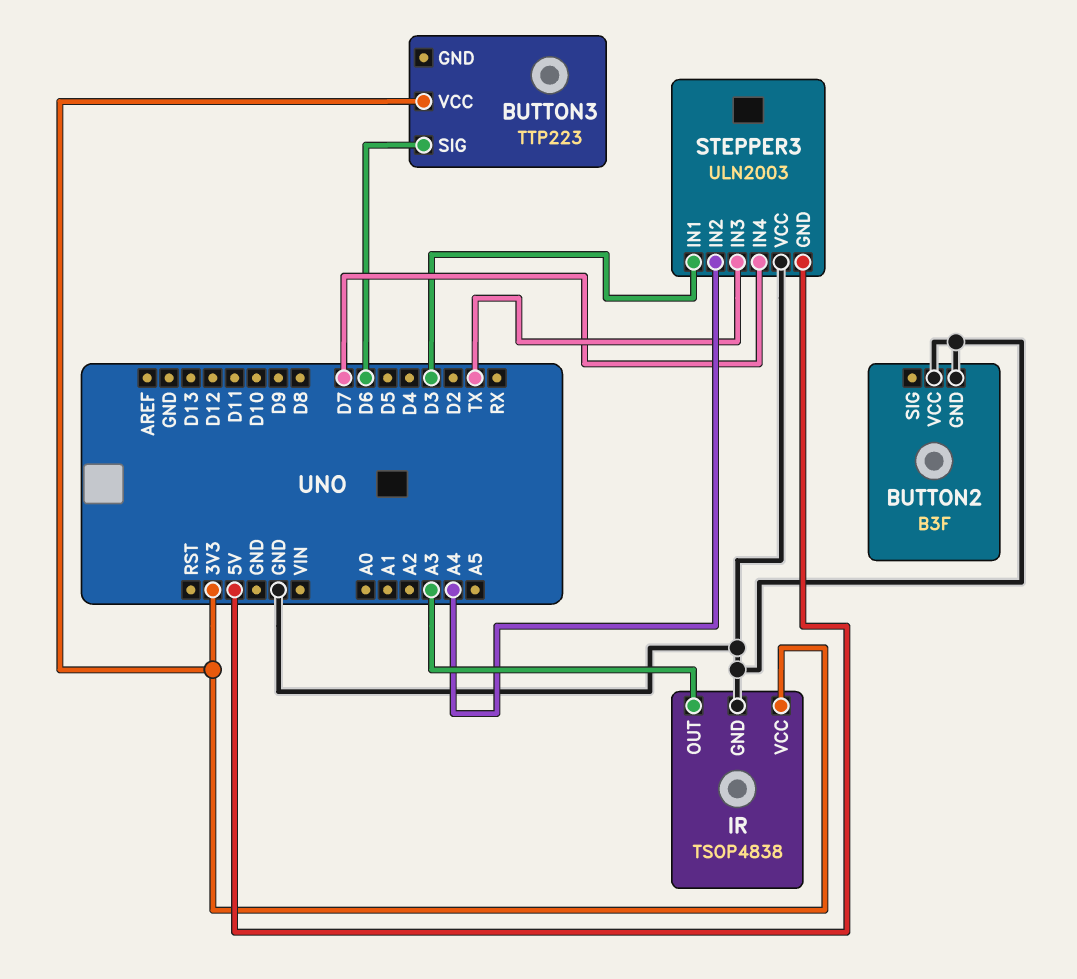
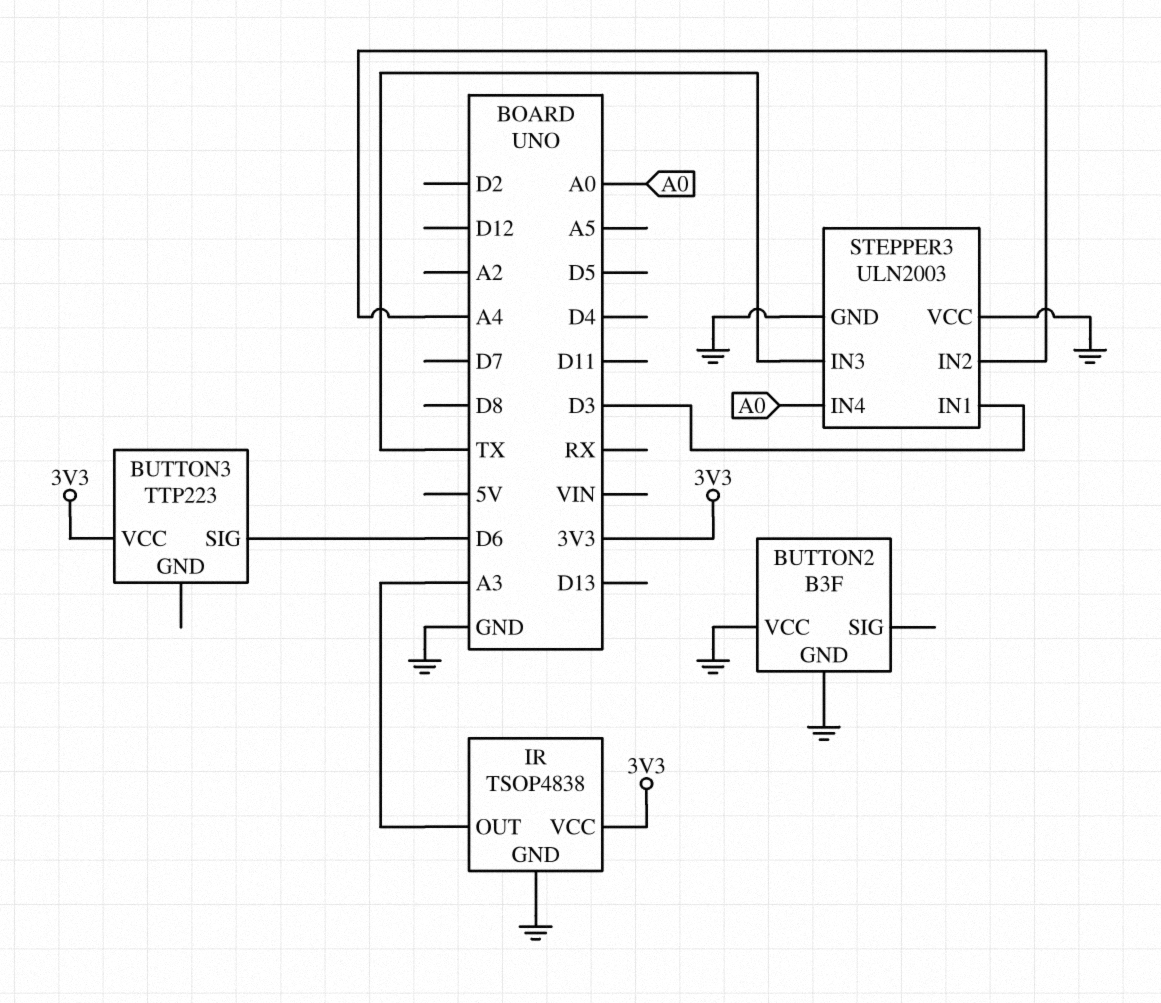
STEPPER3 pin GND: 5V -> GND
STEPPER3 pin IN4: D7 -> A0

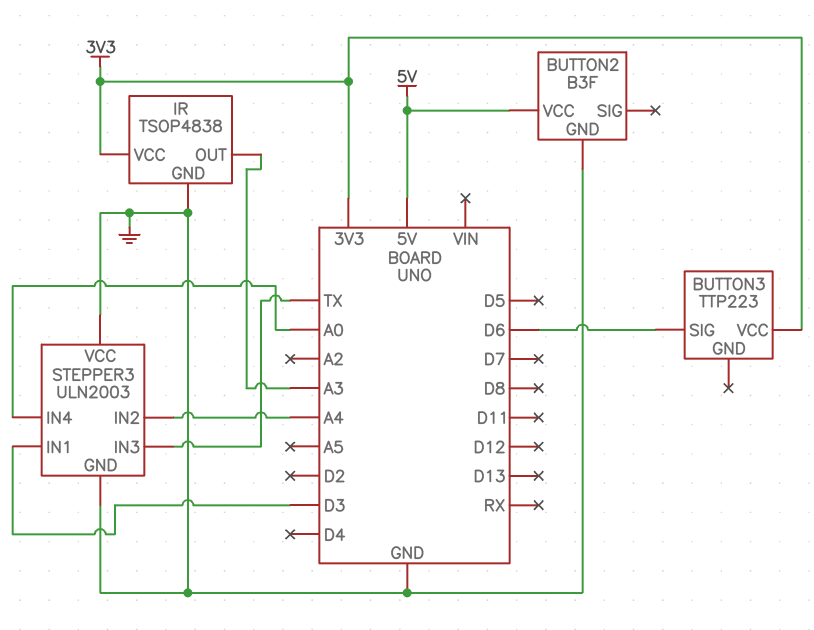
BUTTON2 pin VCC: GND -> 5V

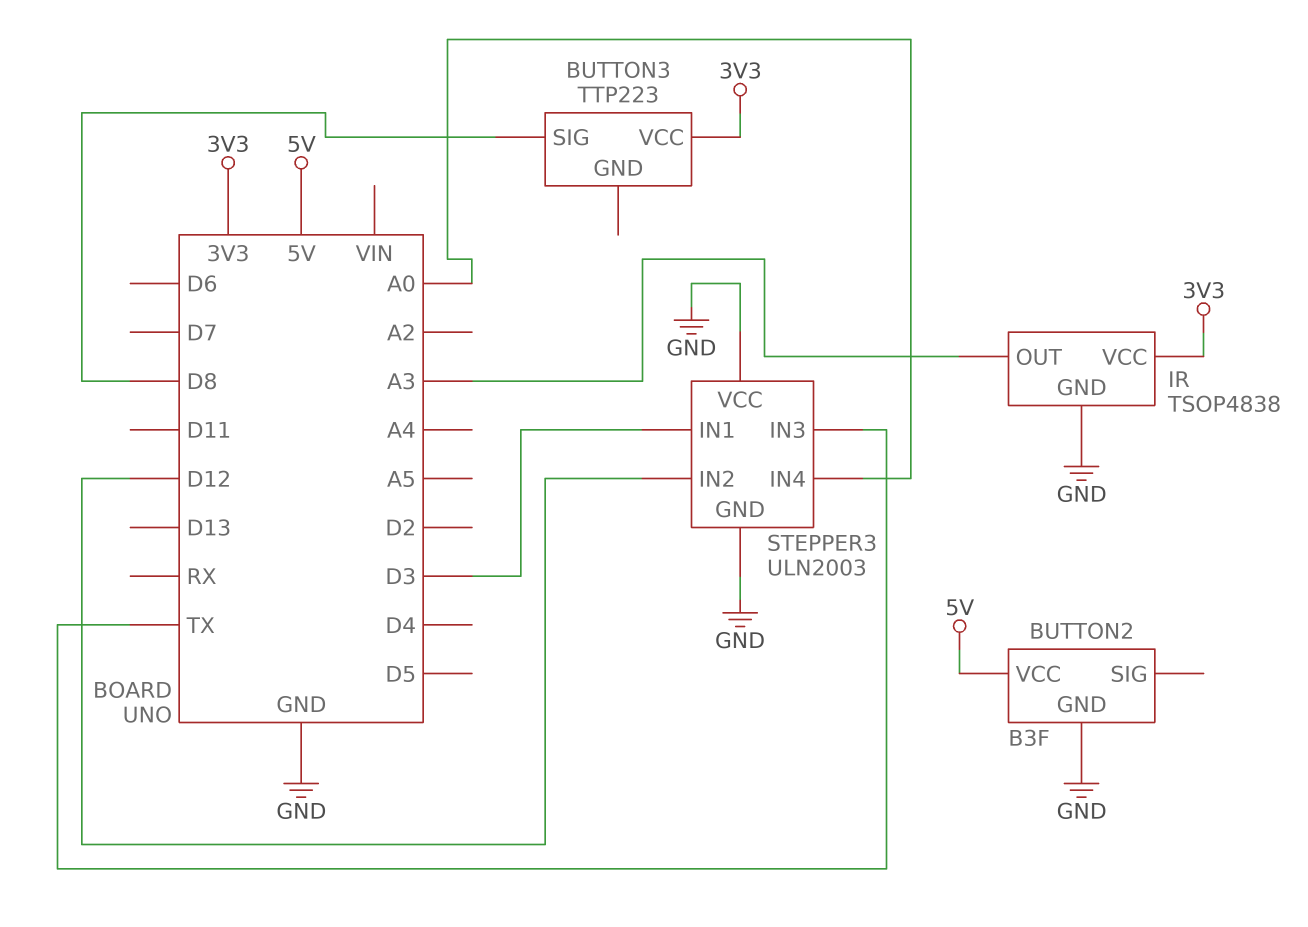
BUTTON3 pin SIG: D6 -> D8
STEPPER3 pin IN2: A4 -> D12

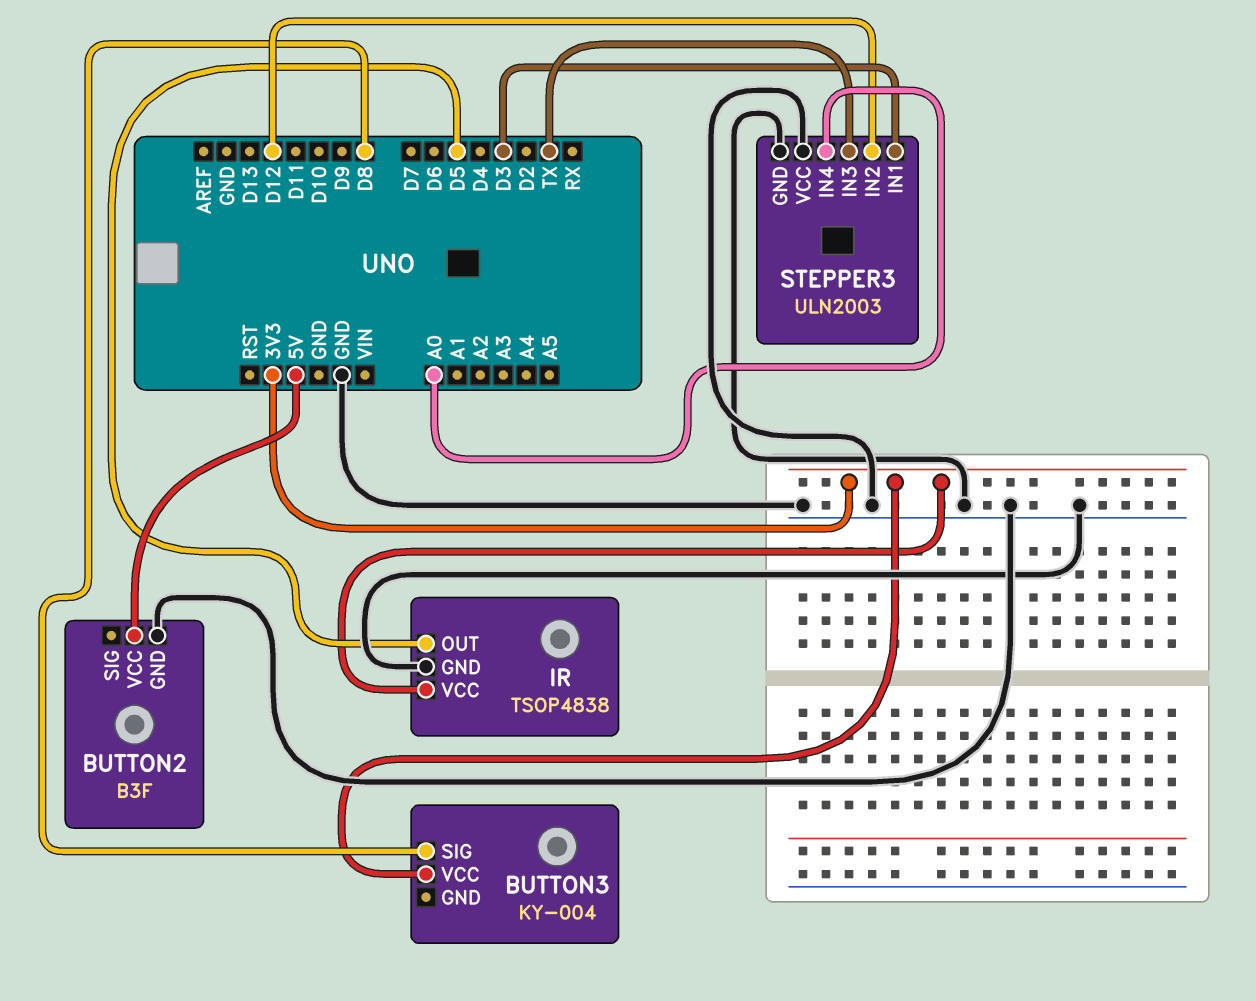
BUTTON3: TTP223 -> KY-004
IR pin OUT: A3 -> D5

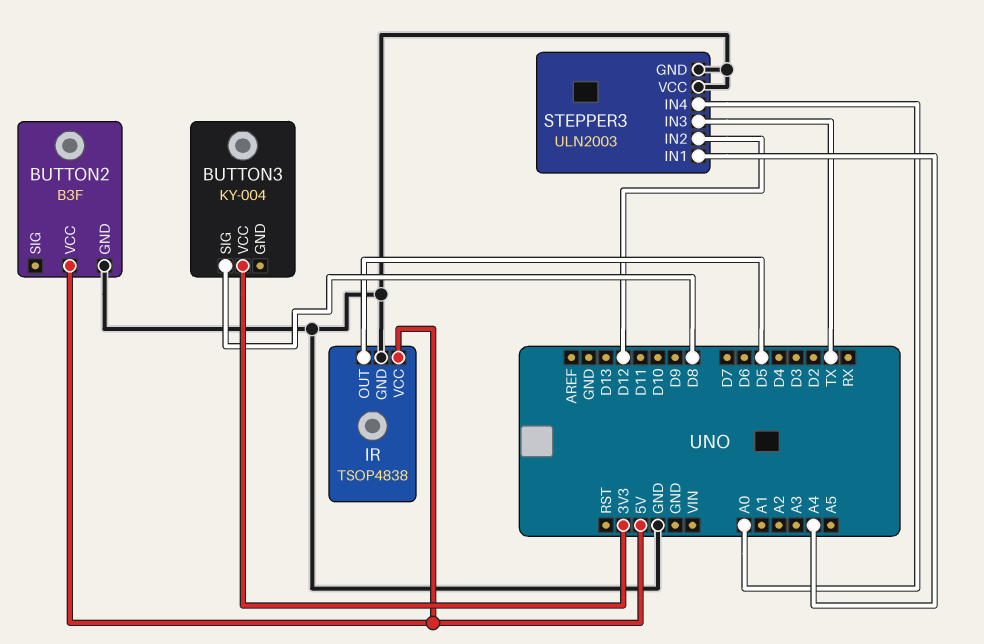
IR pin VCC: 3V3 -> 5V
STEPPER3 pin IN1: D3 -> A4

